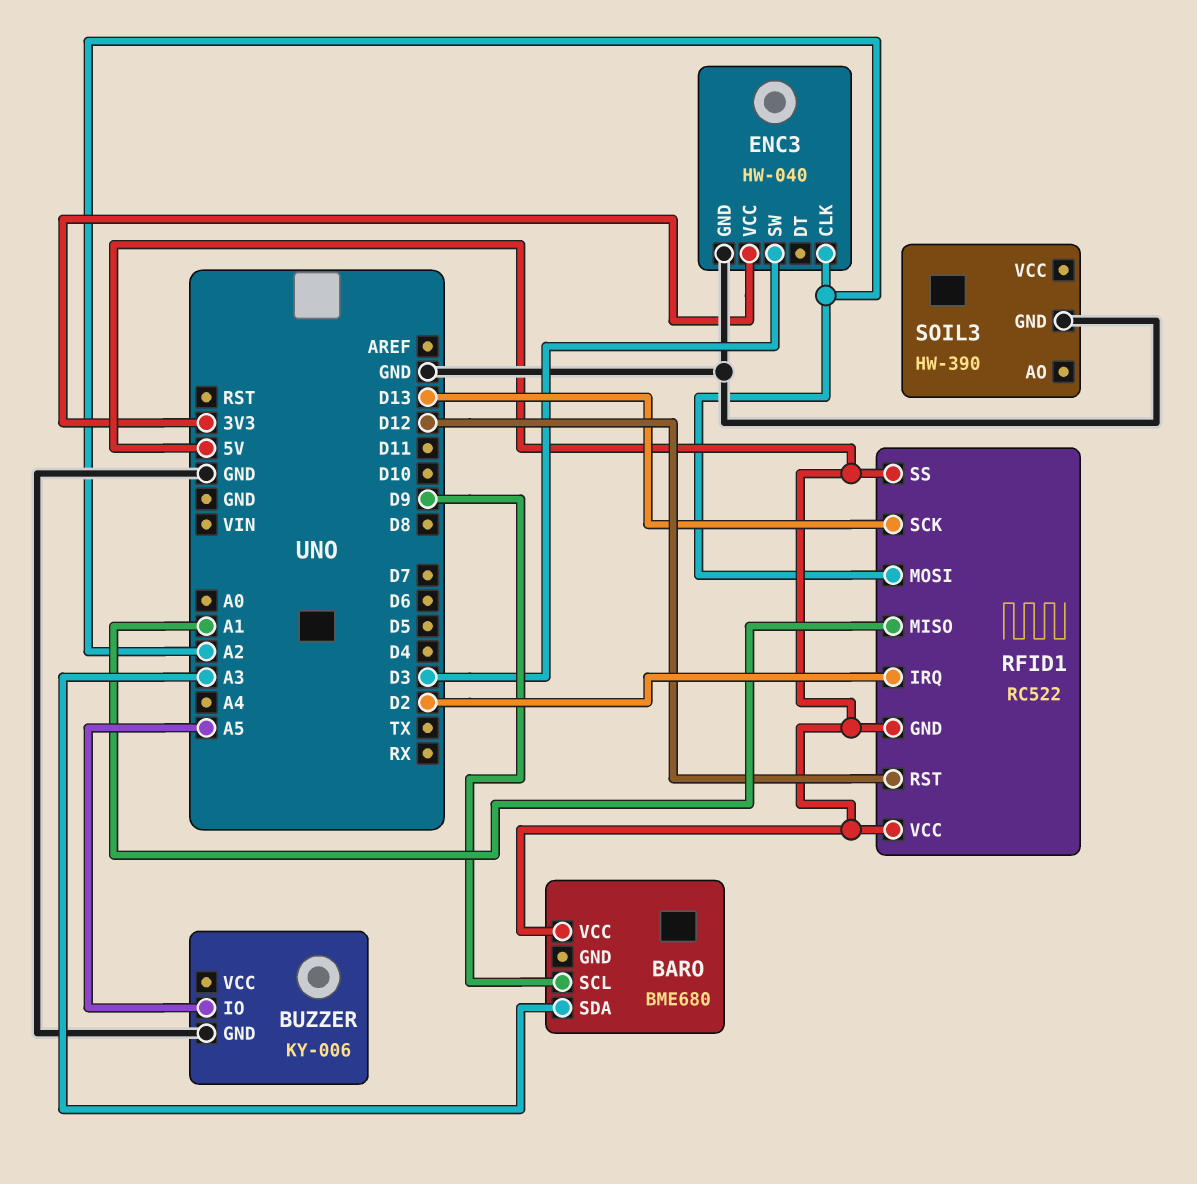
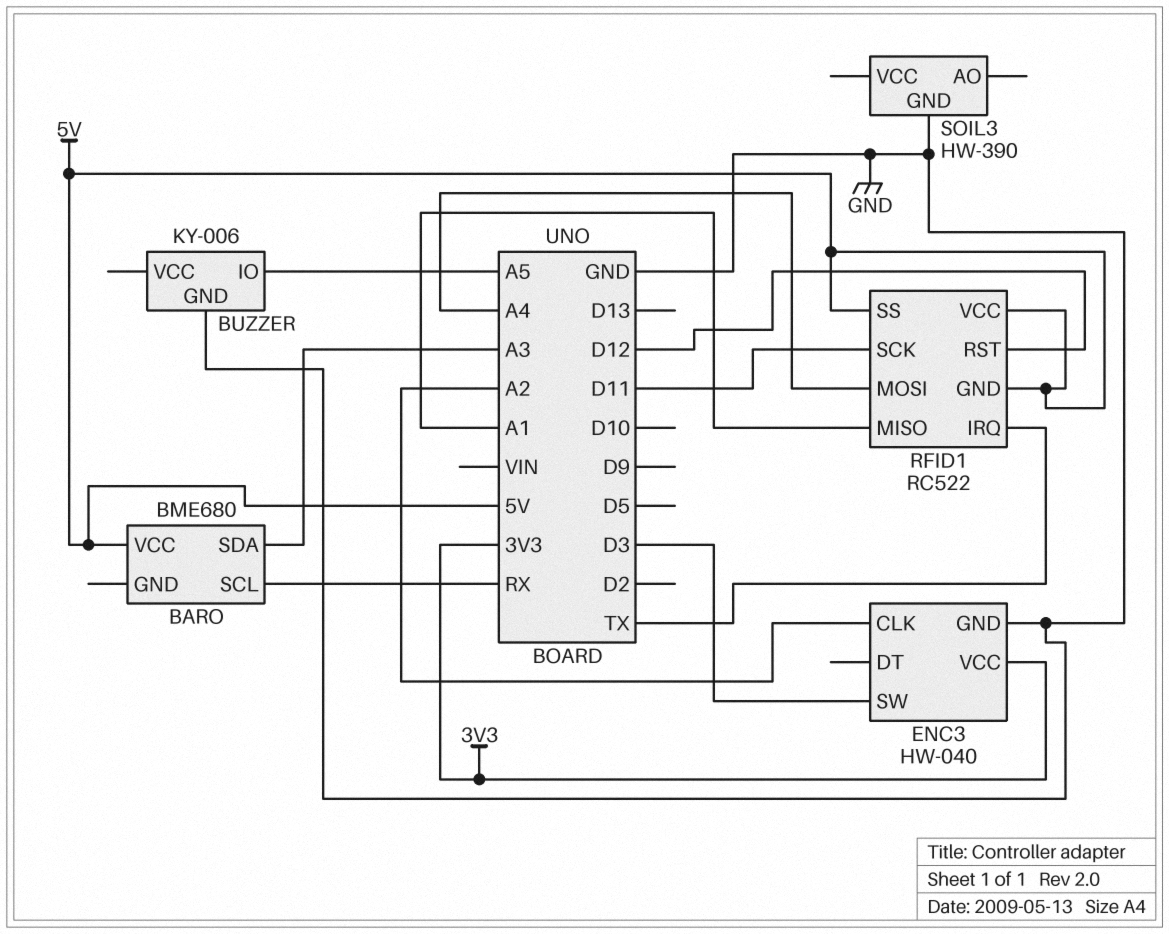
BARO pin SCL: D9 -> RX
RFID1 pin IRQ: D2 -> TX
RFID1 pin MOSI: A2 -> A4
RFID1 pin SCK: D13 -> D11

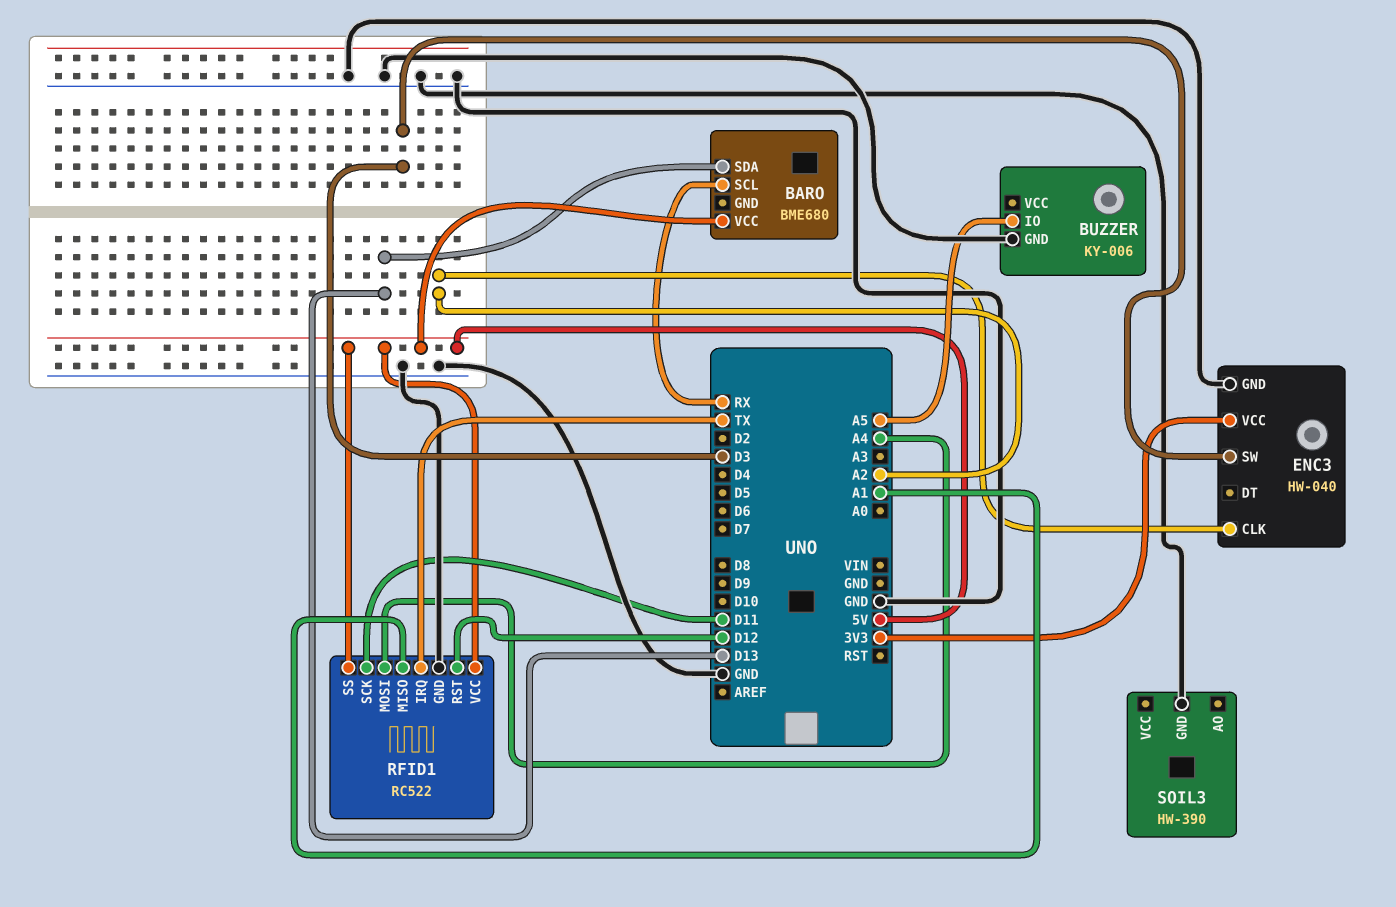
BARO pin SDA: A3 -> D13
RFID1 pin GND: 5V -> GND

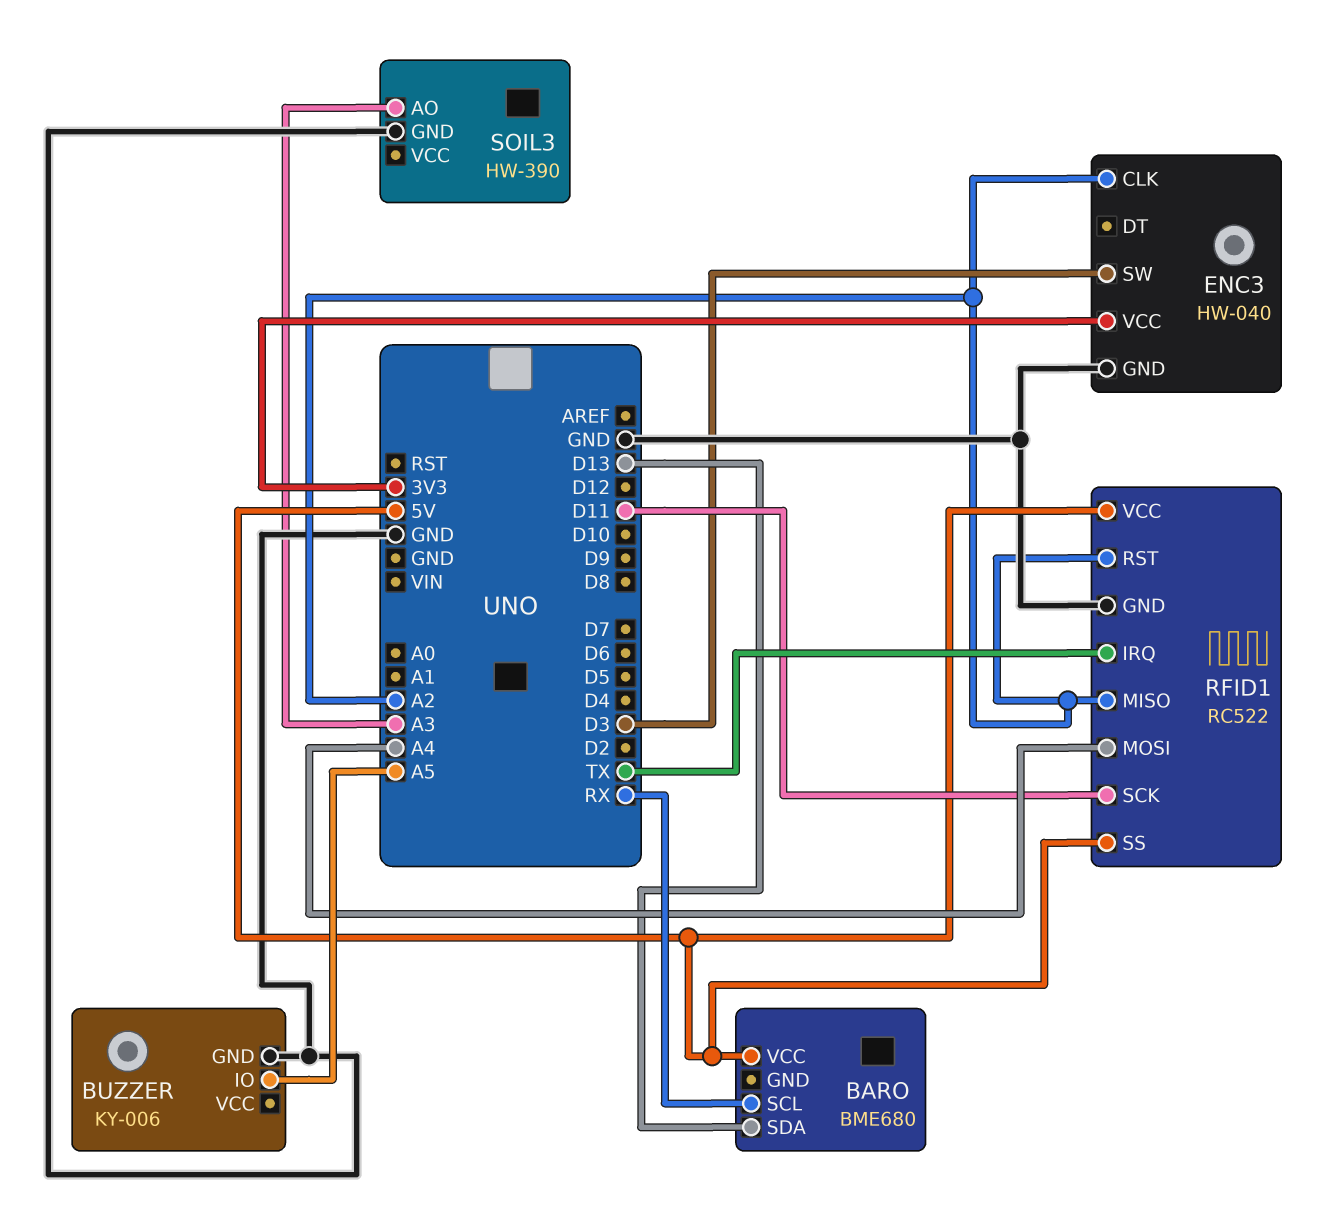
RFID1 pin MISO: A1 -> A2
RFID1 pin RST: D12 -> A2
SOIL3 pin AO: none -> A3

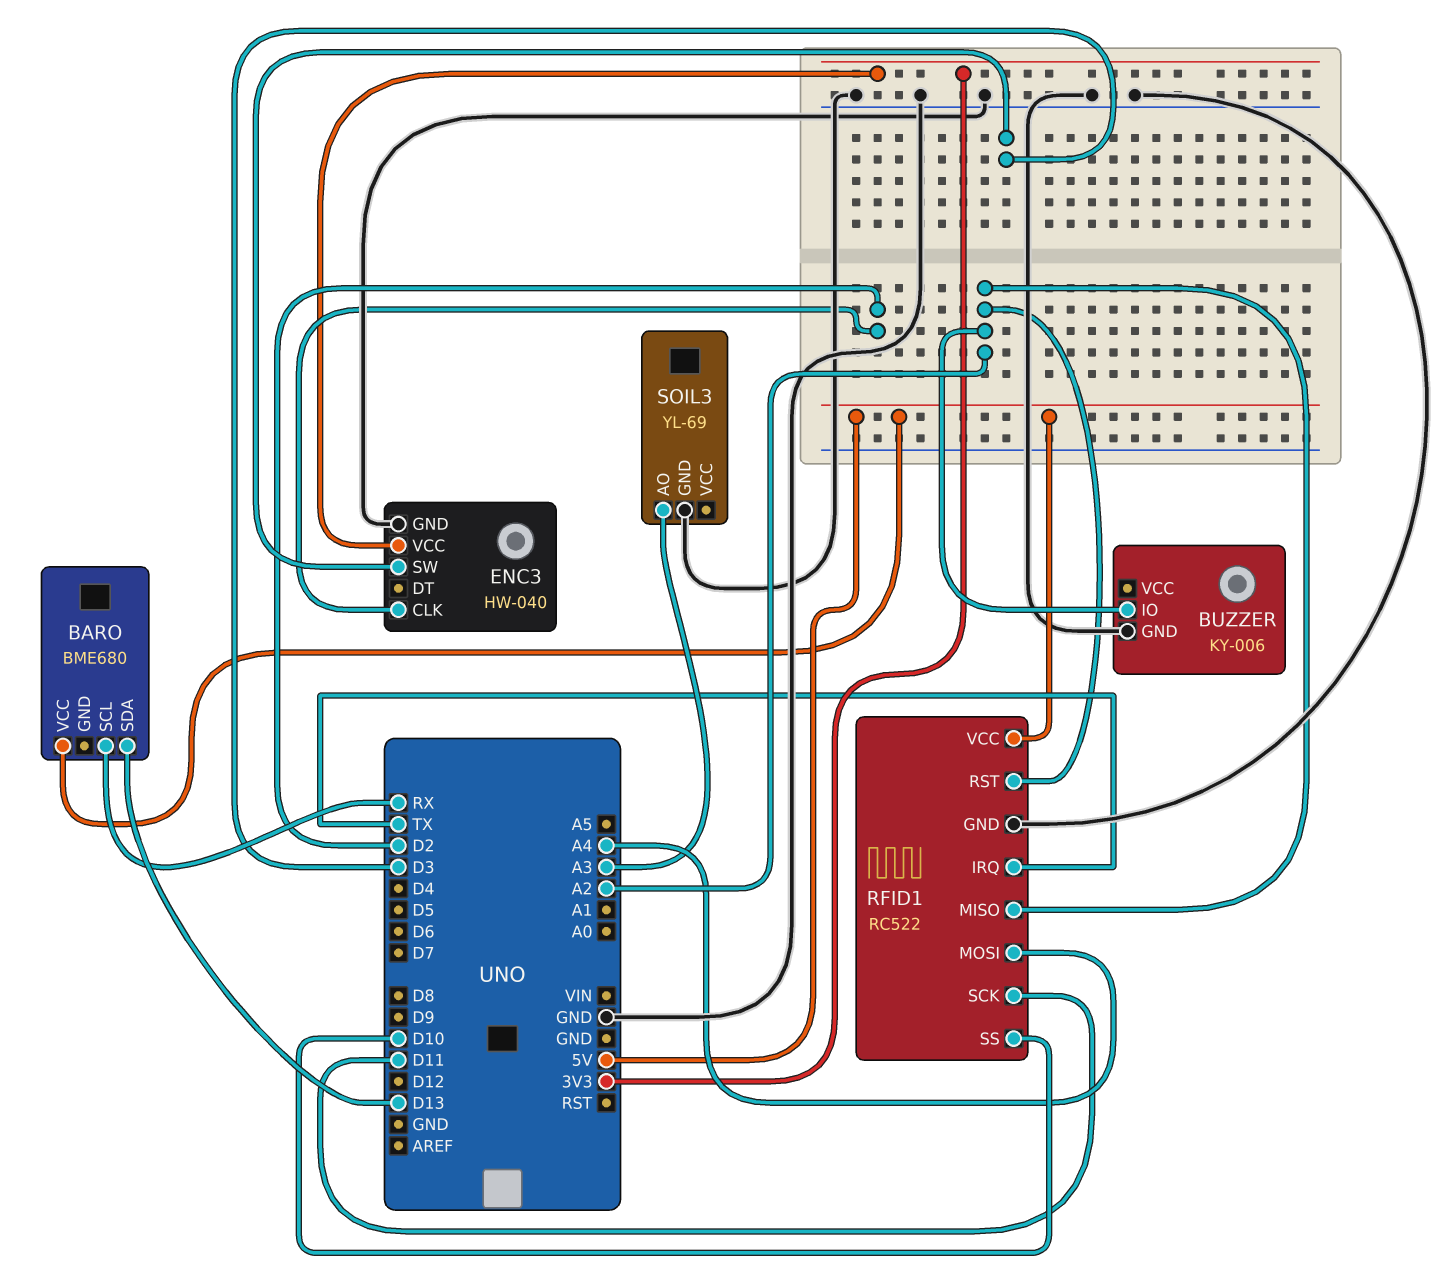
BUZZER pin IO: A5 -> A2
ENC3 pin CLK: A2 -> D2
RFID1 pin SS: 5V -> D10
SOIL3: HW-390 -> YL-69

